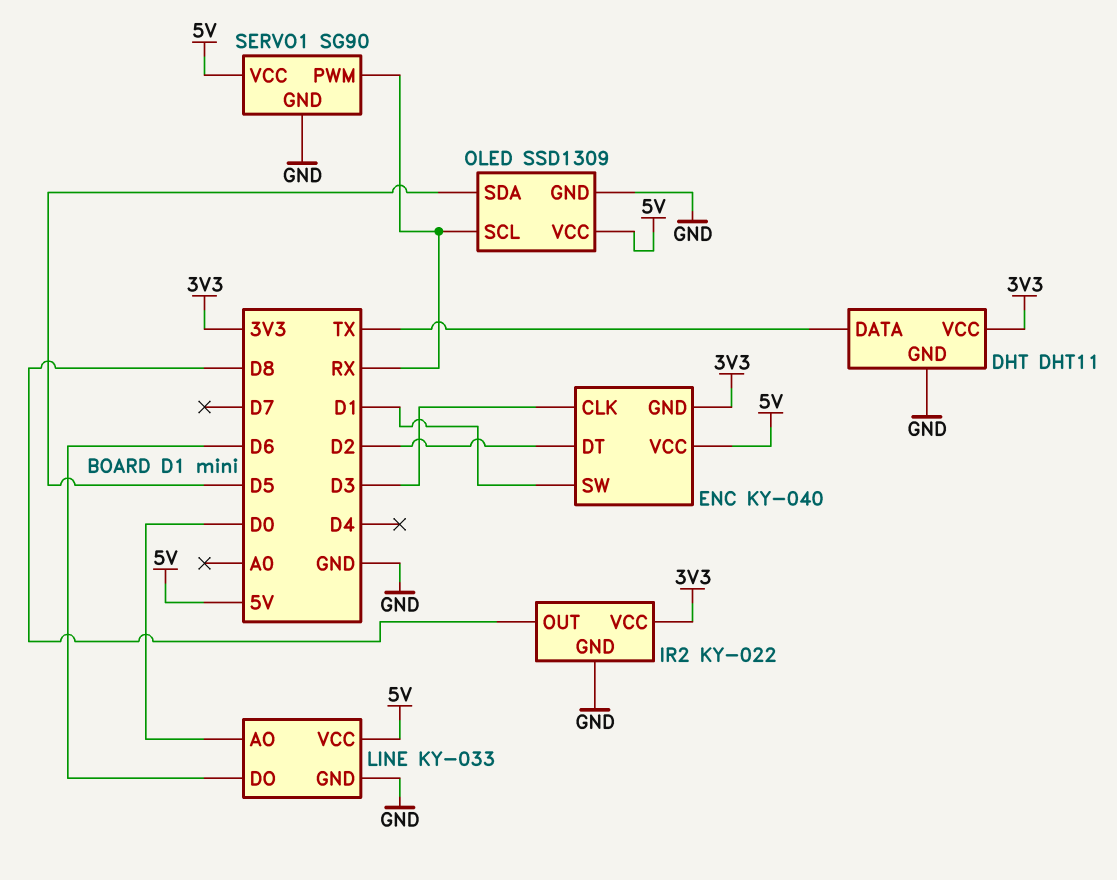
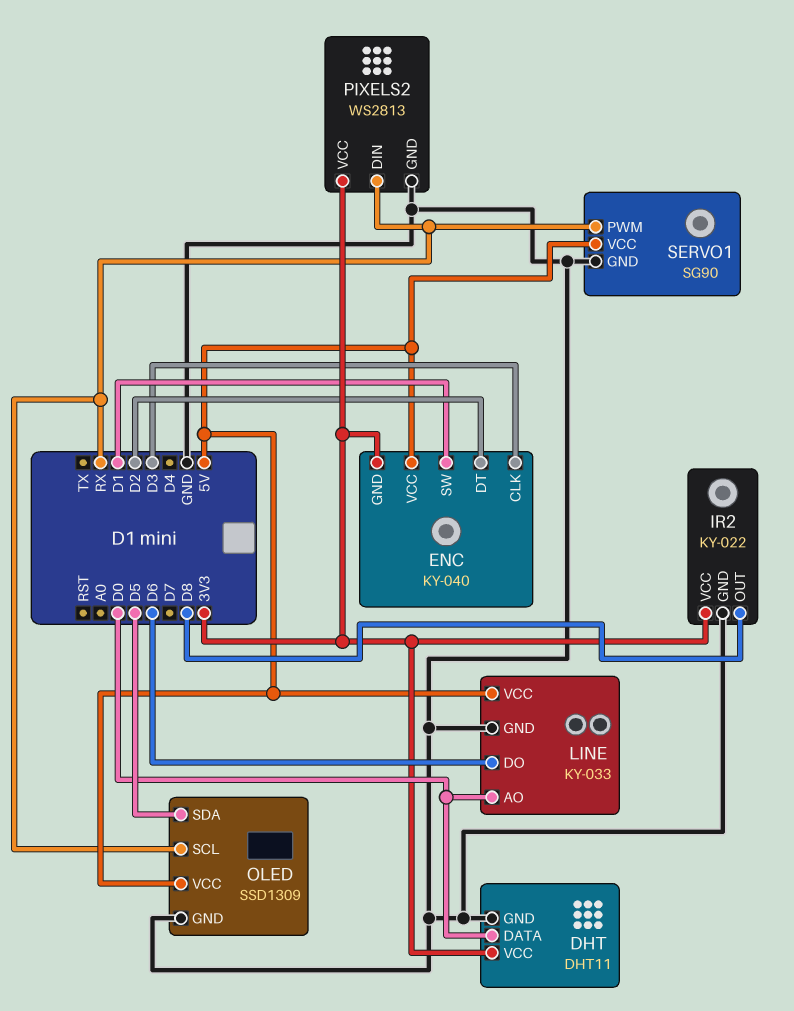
DHT pin DATA: TX -> D0
PIXELS2: none -> WS2813
PIXELS2 pin DIN: none -> RX
PIXELS2 pin GND: none -> GND
PIXELS2 pin VCC: none -> 3V3

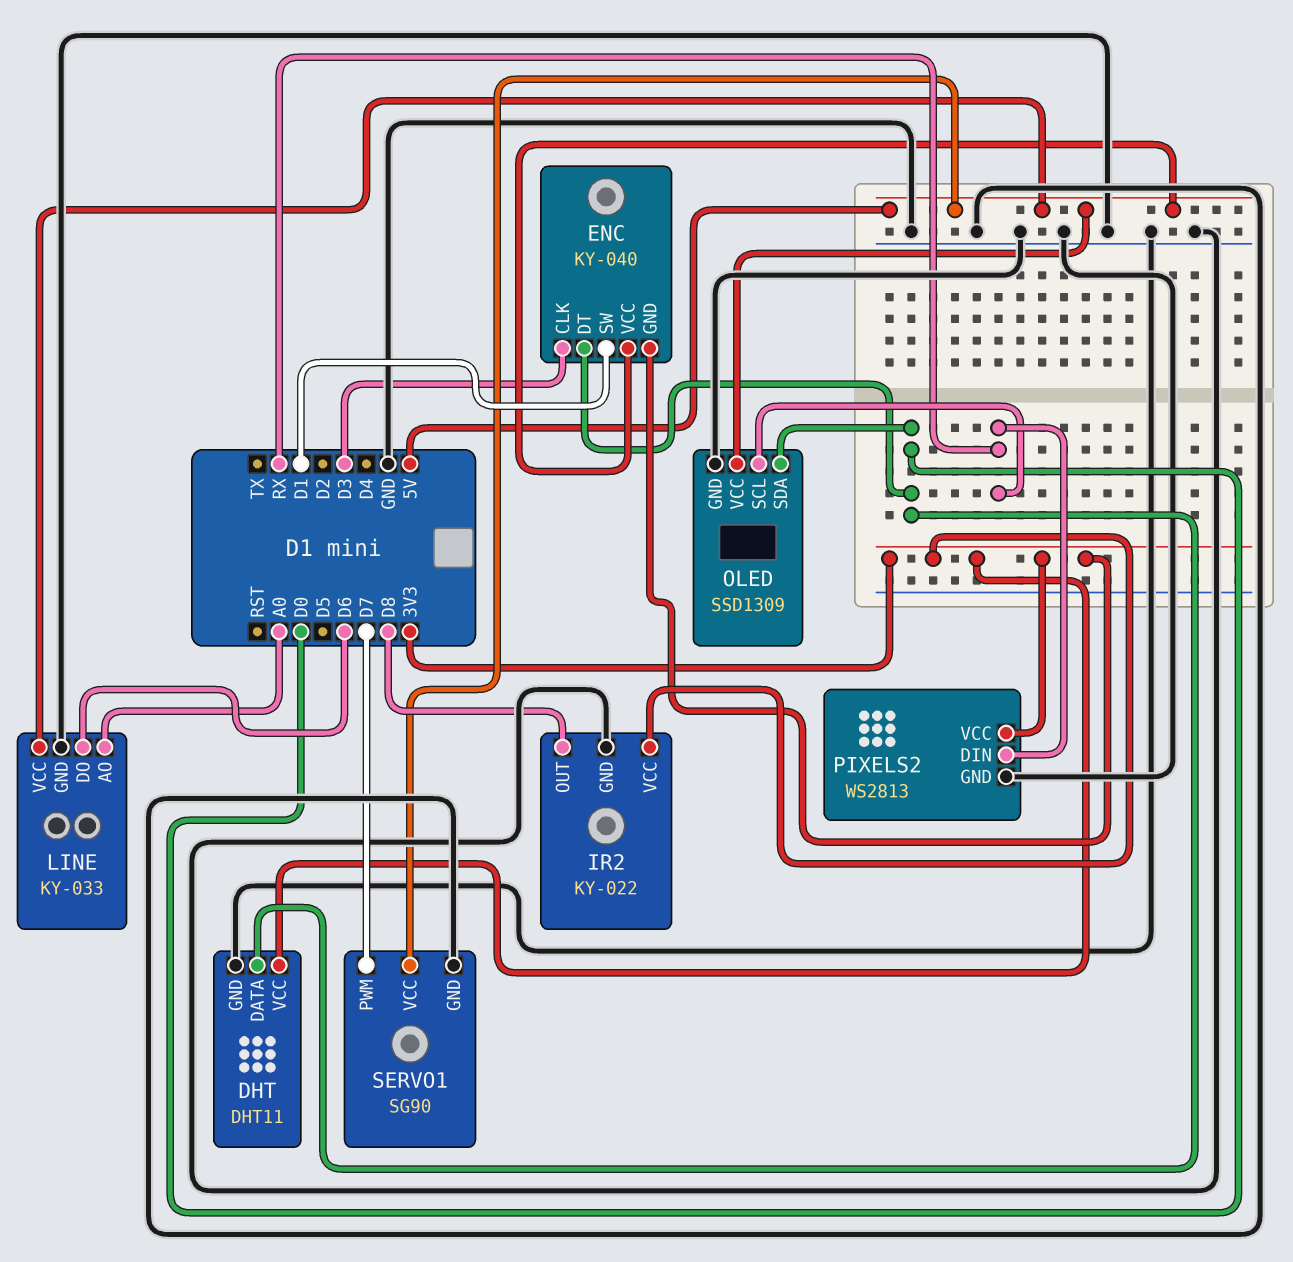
ENC pin DT: D2 -> D0
LINE pin AO: D0 -> A0
OLED pin SDA: D5 -> D0
SERVO1 pin PWM: RX -> D7

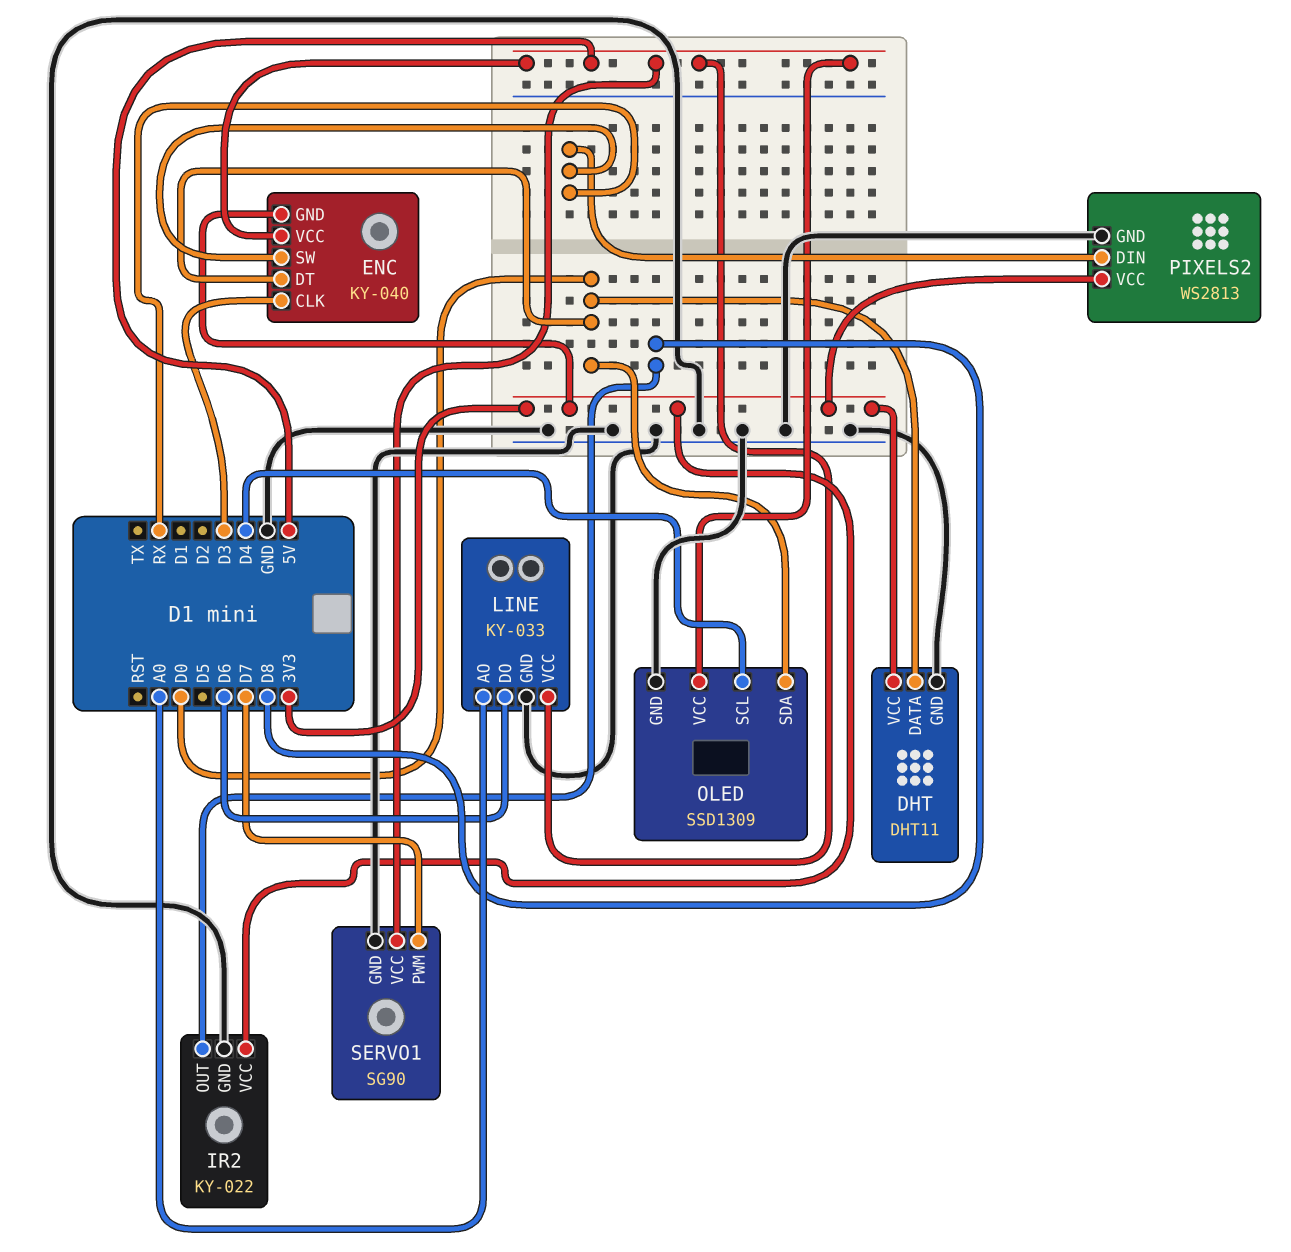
ENC pin SW: D1 -> RX
OLED pin SCL: RX -> D4

